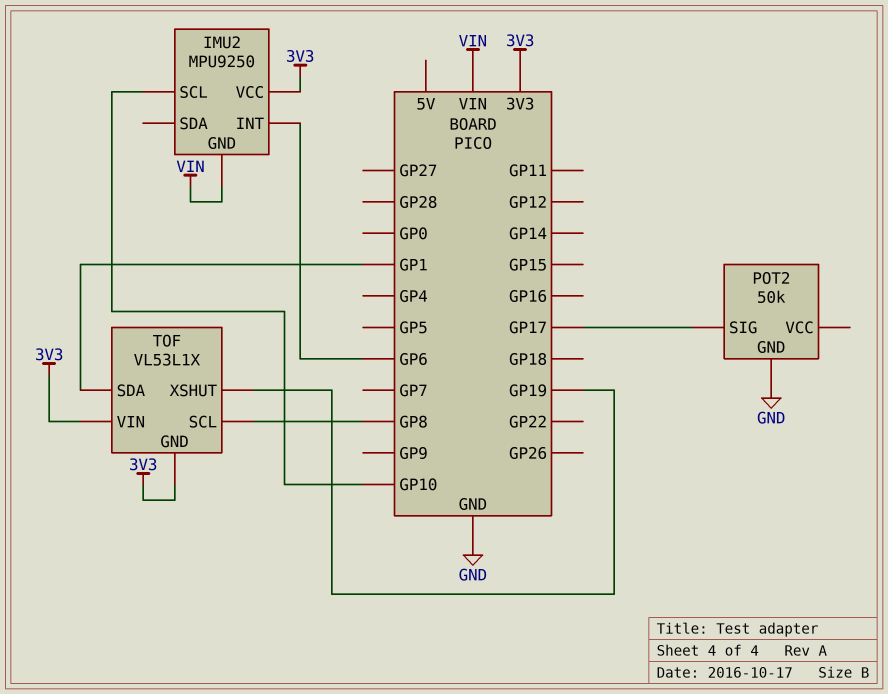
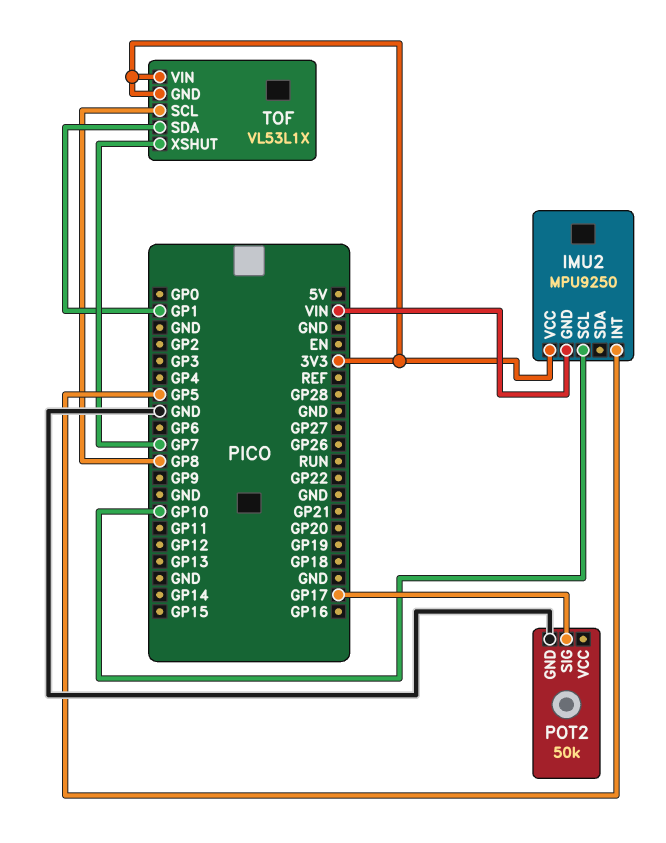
IMU2 pin INT: GP6 -> GP5
TOF pin XSHUT: GP19 -> GP7

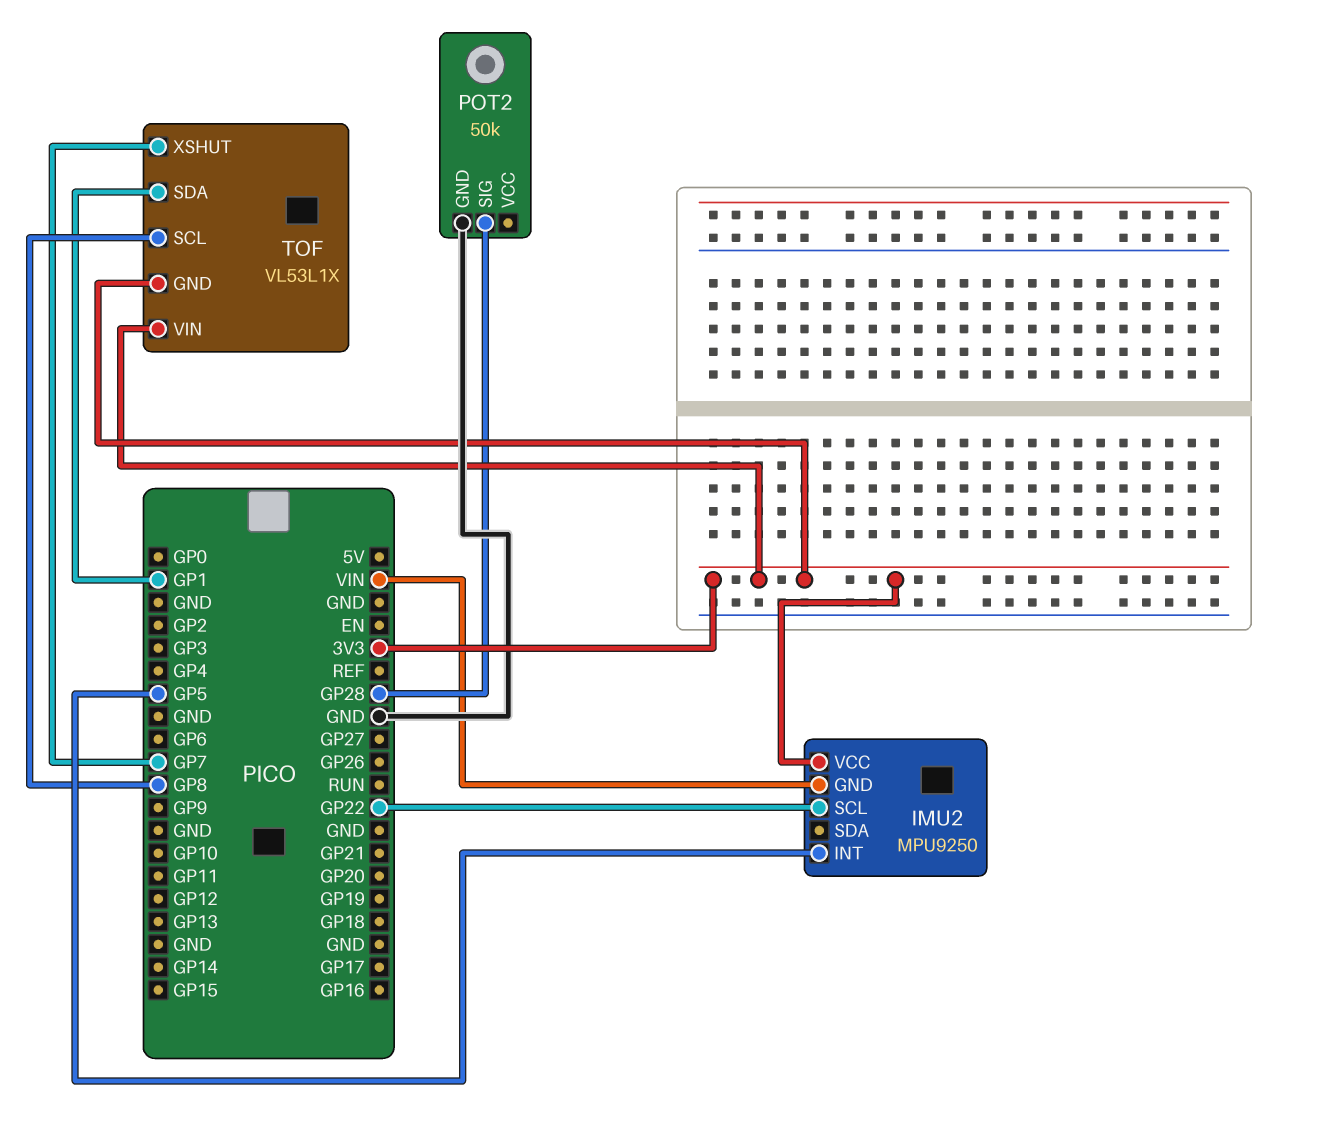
IMU2 pin SCL: GP10 -> GP22
POT2 pin SIG: GP17 -> GP28

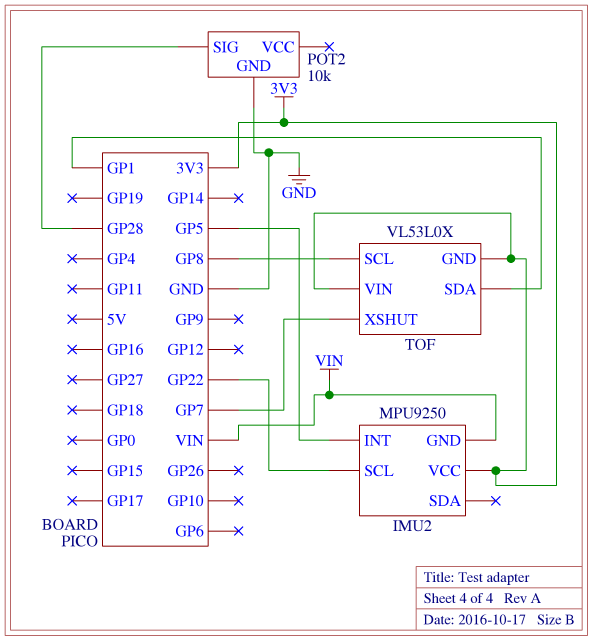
POT2: 50k -> 10k
TOF: VL53L1X -> VL53L0X

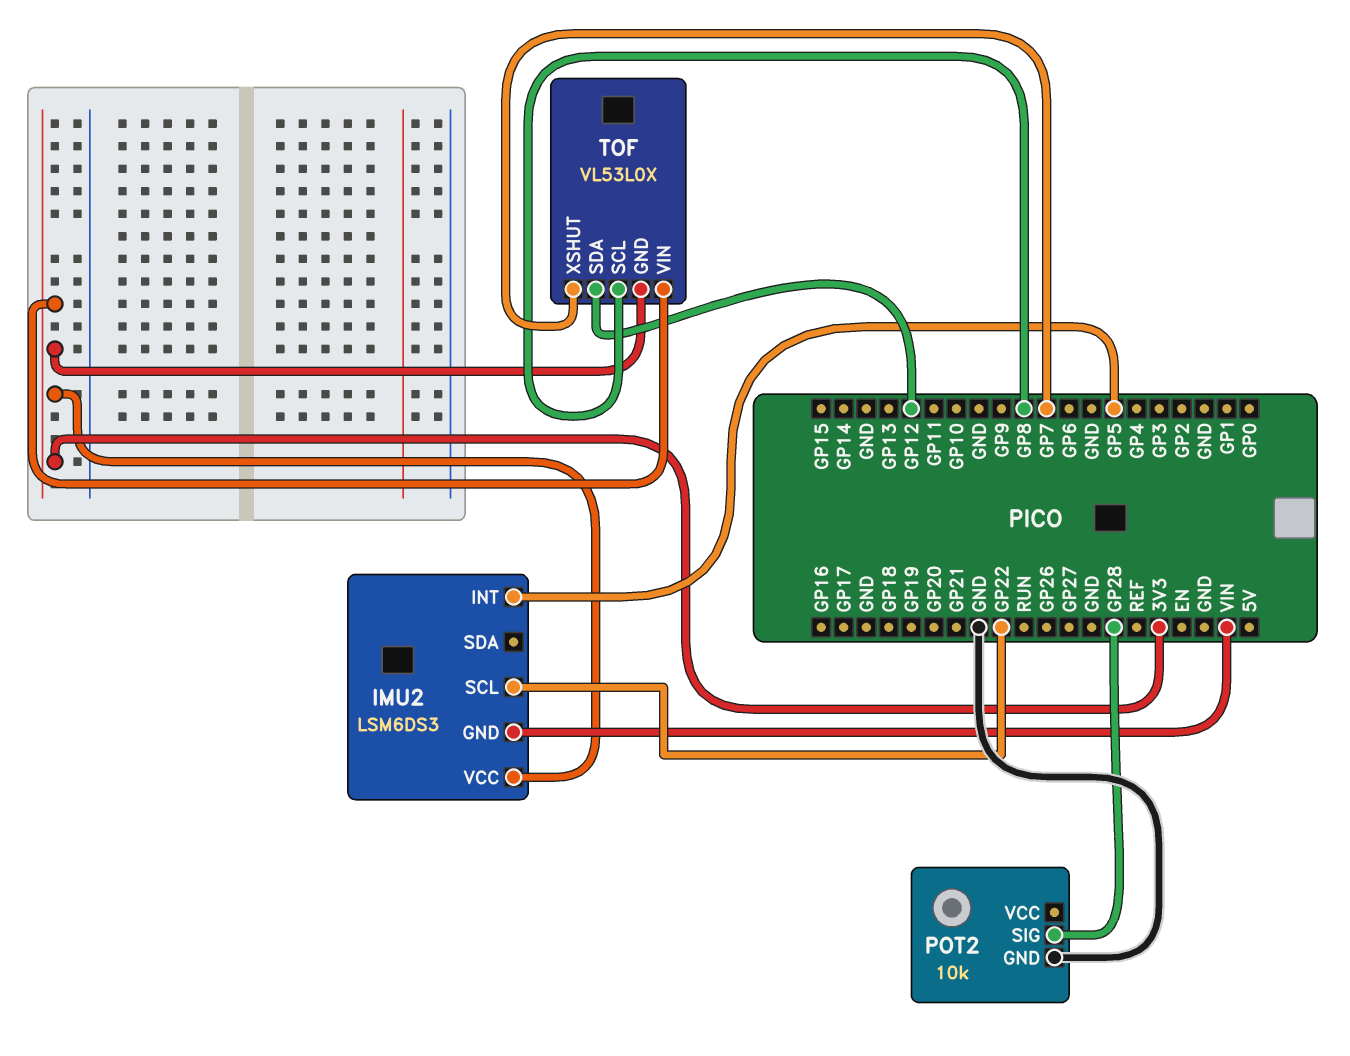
IMU2: MPU9250 -> LSM6DS3
TOF pin SDA: GP1 -> GP12

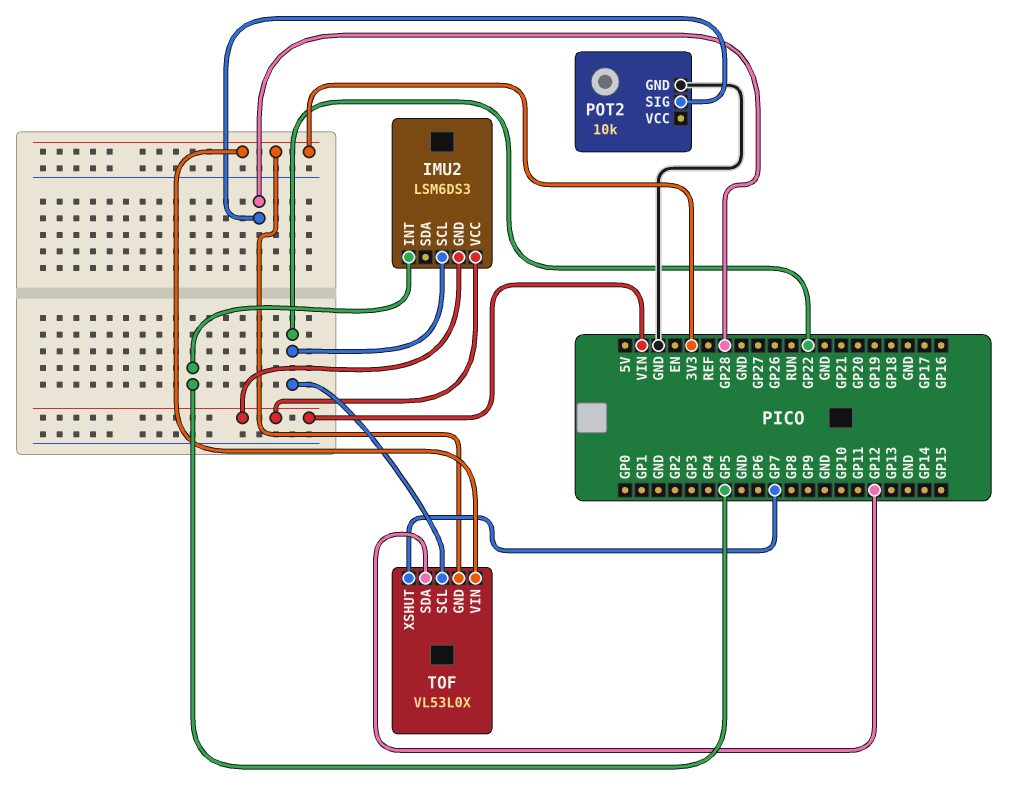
IMU2 pin VCC: 3V3 -> VIN
TOF pin SCL: GP8 -> GP22

